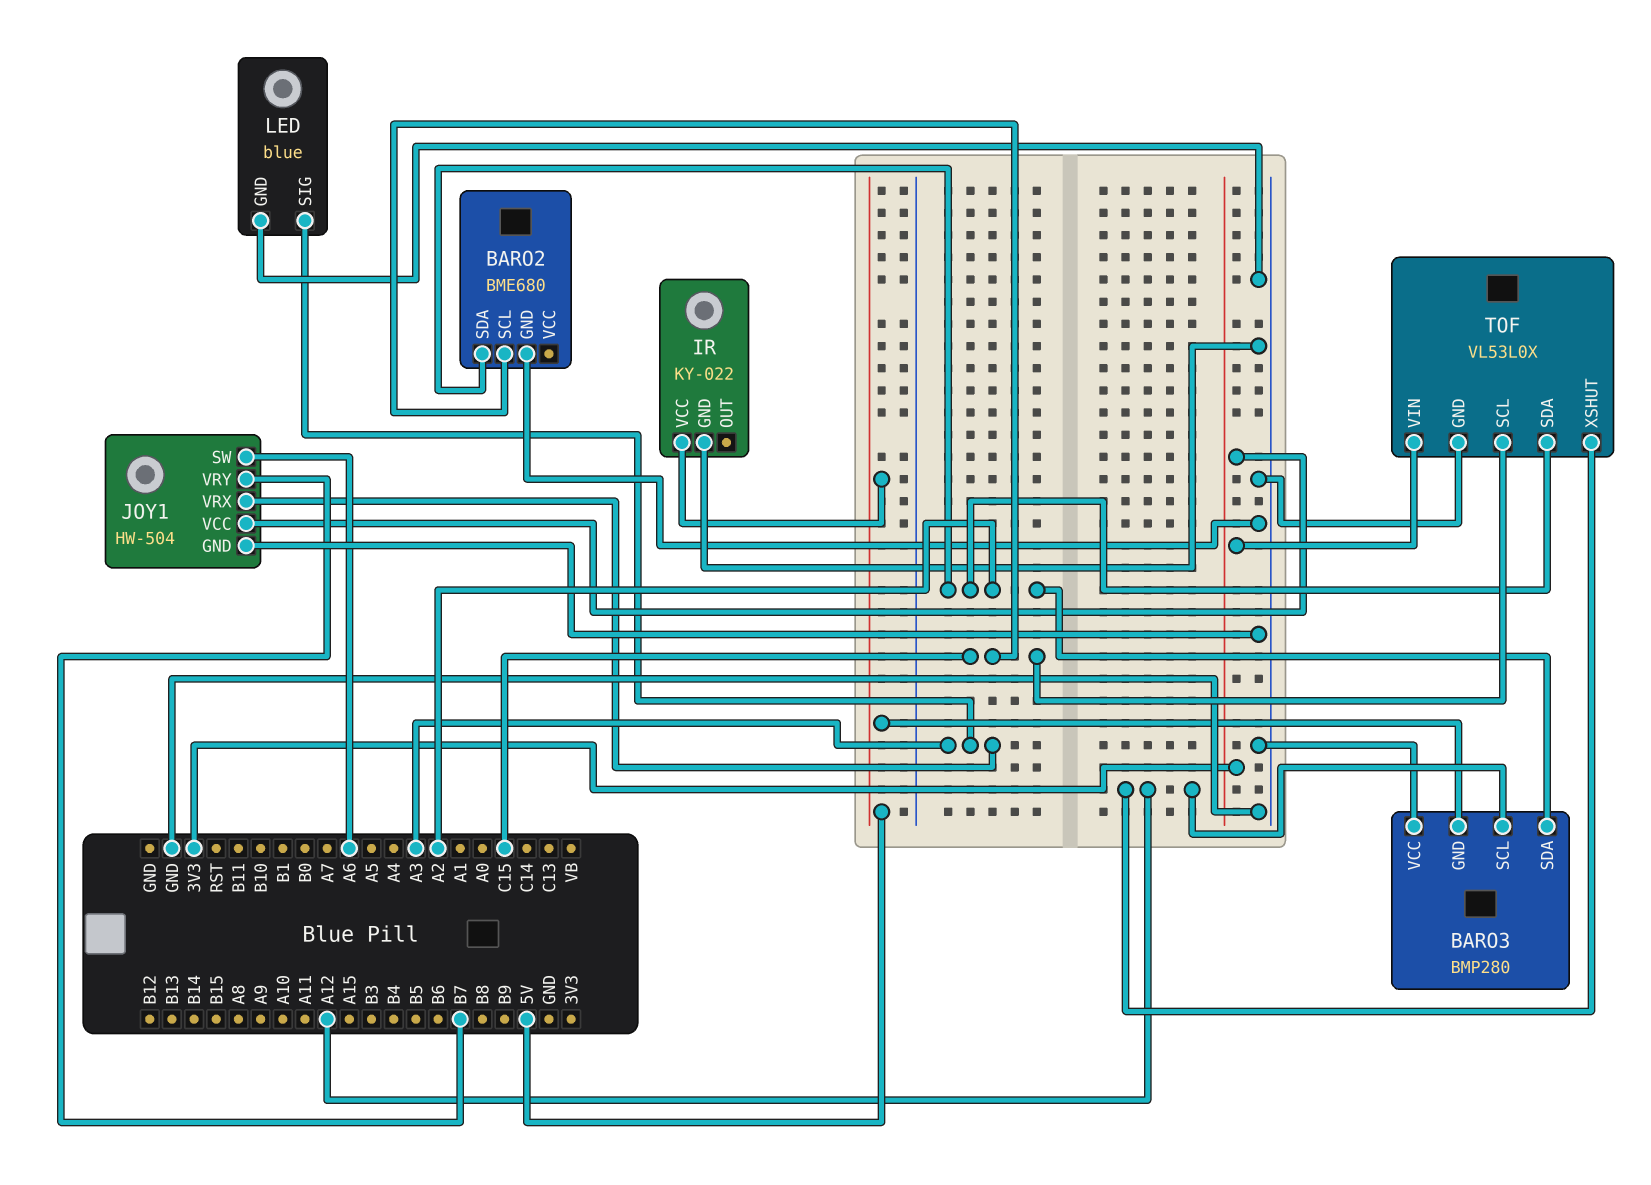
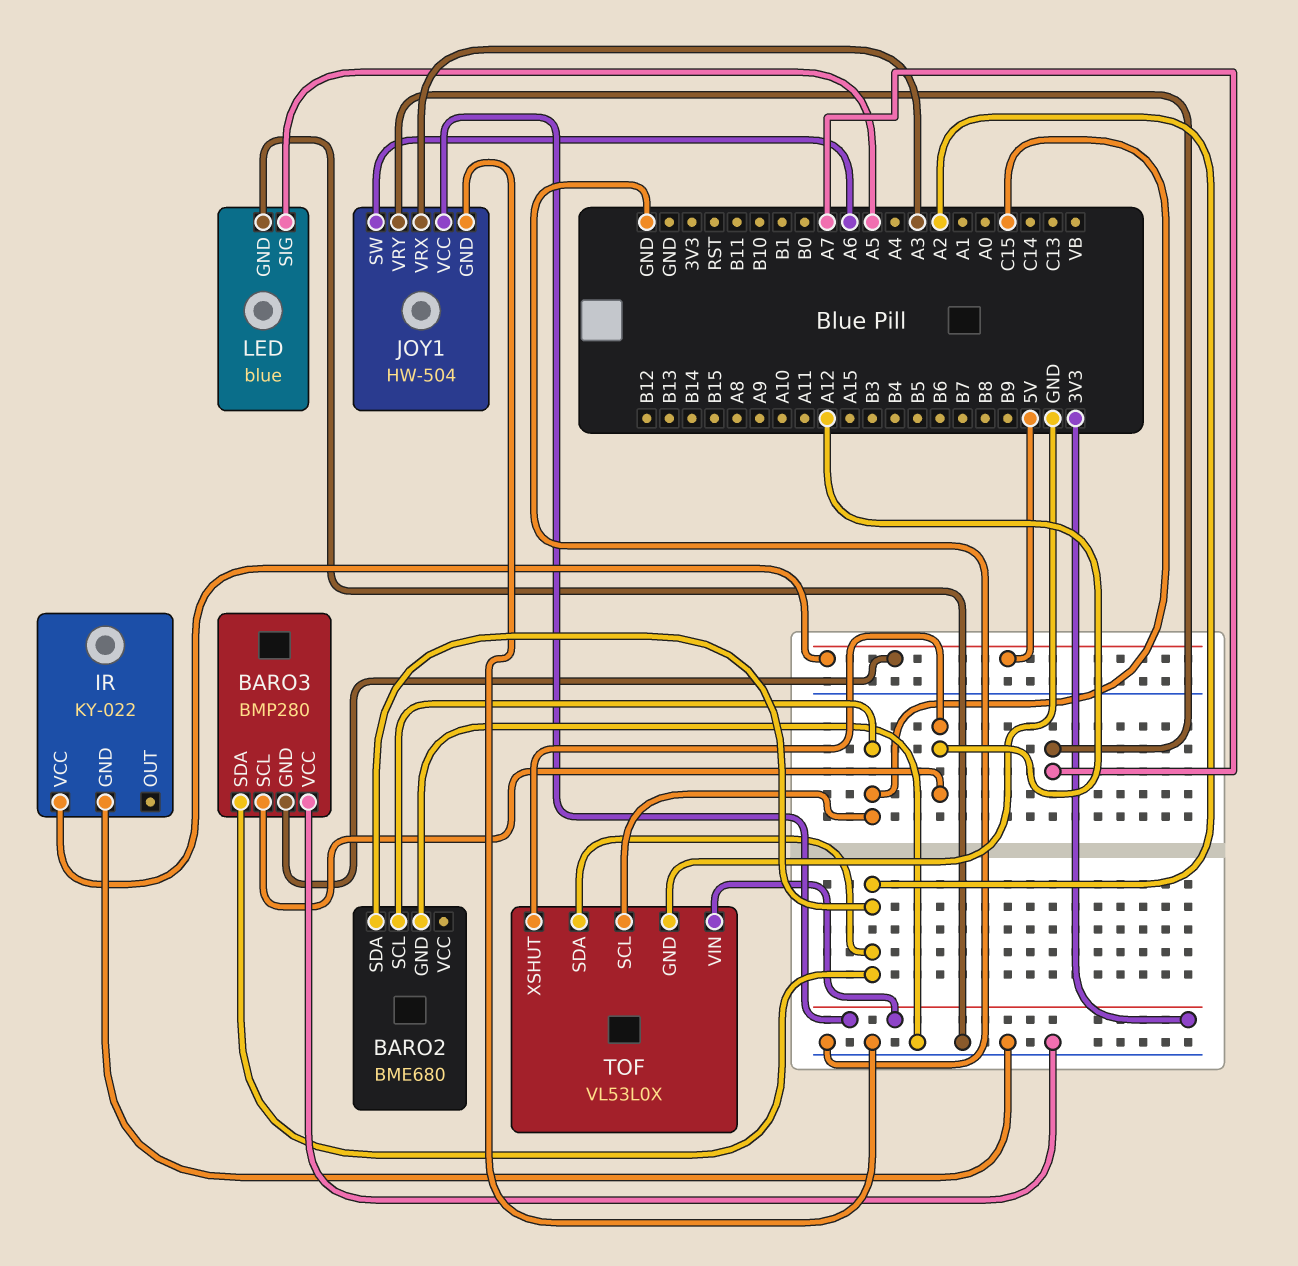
JOY1 pin VRY: B7 -> A7
LED pin SIG: A3 -> A5

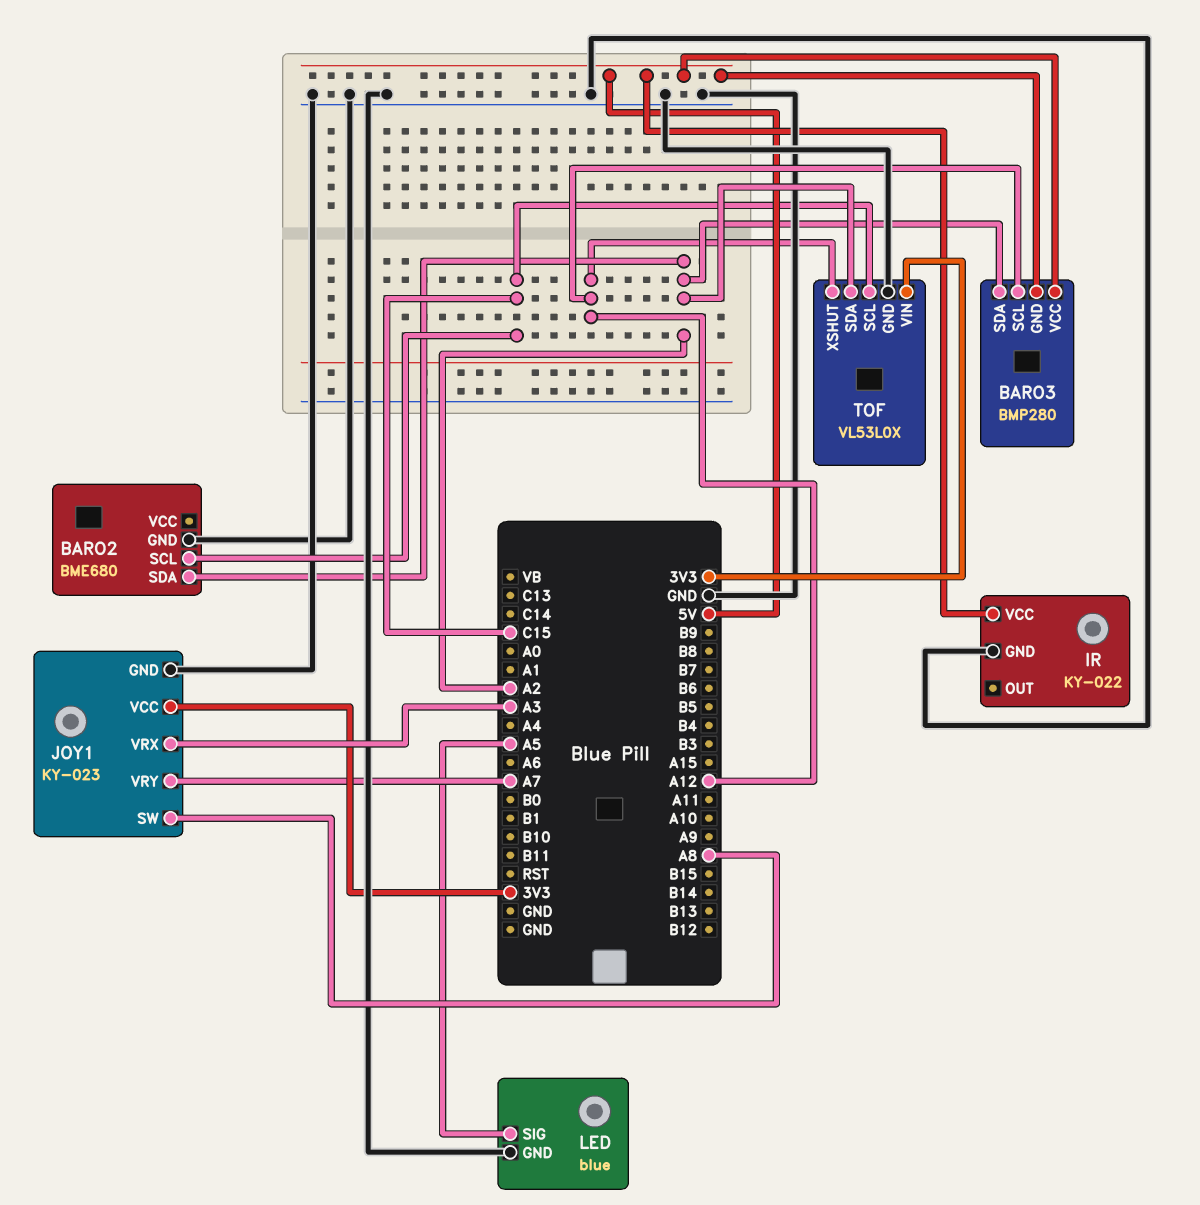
BARO3 pin VCC: GND -> 5V
JOY1: HW-504 -> KY-023
JOY1 pin SW: A6 -> A8

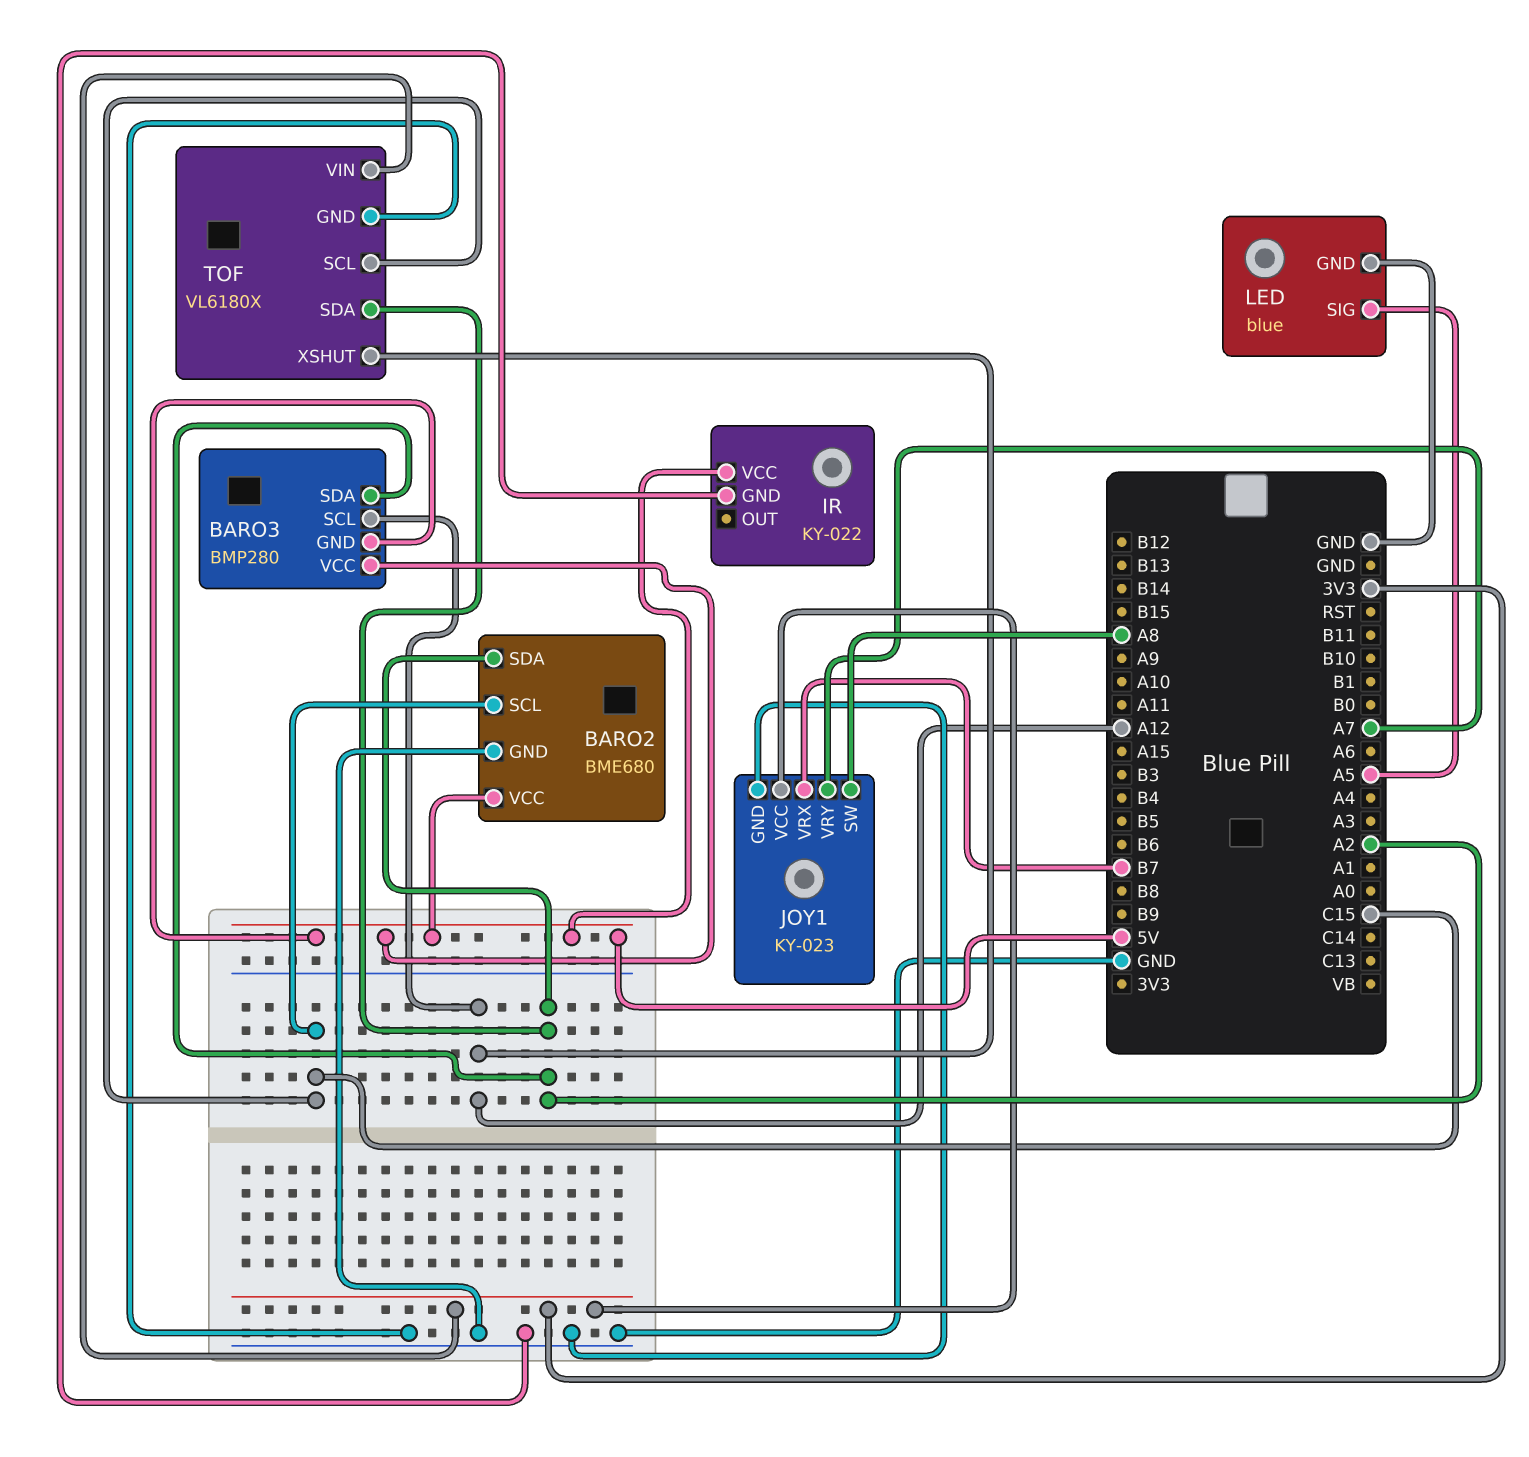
BARO2 pin VCC: none -> 5V
JOY1 pin VRX: A3 -> B7
TOF: VL53L0X -> VL6180X

